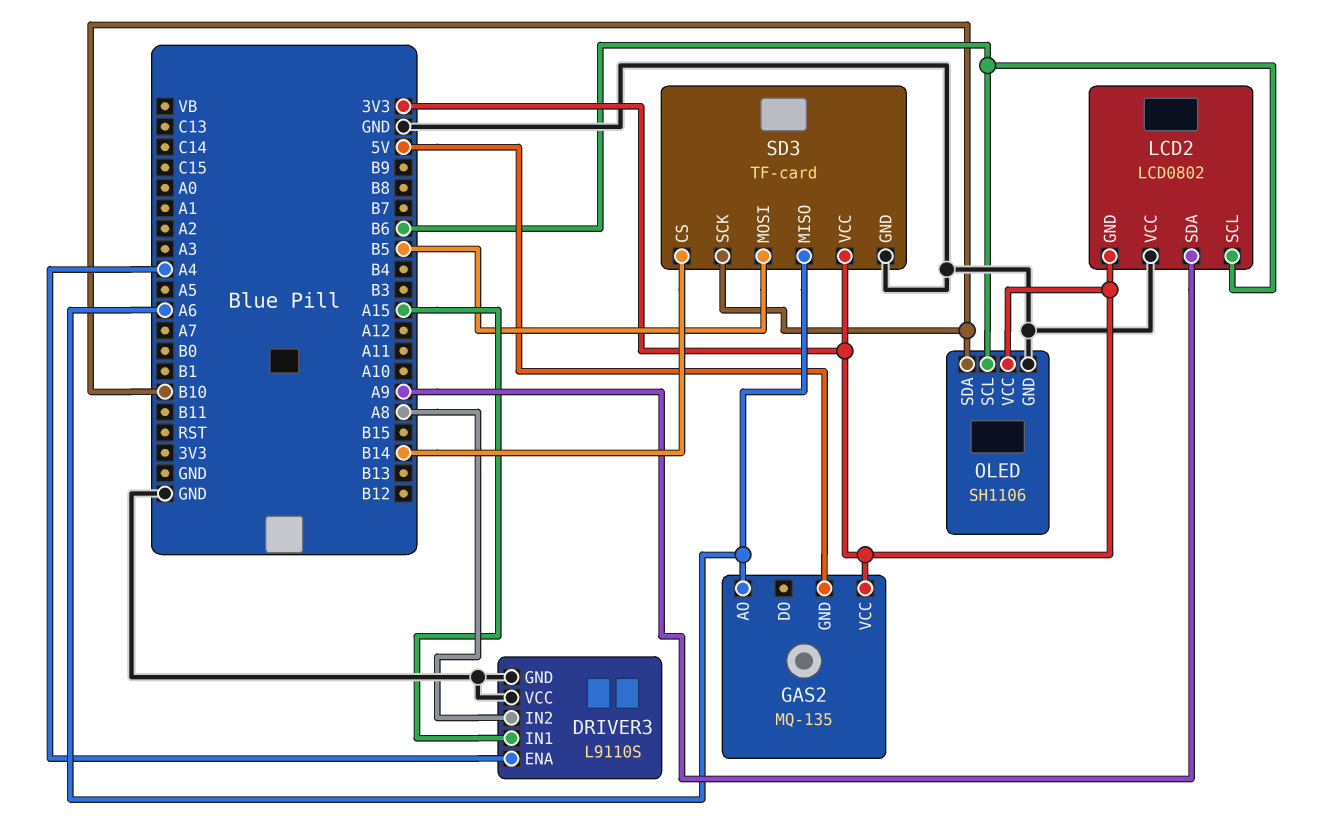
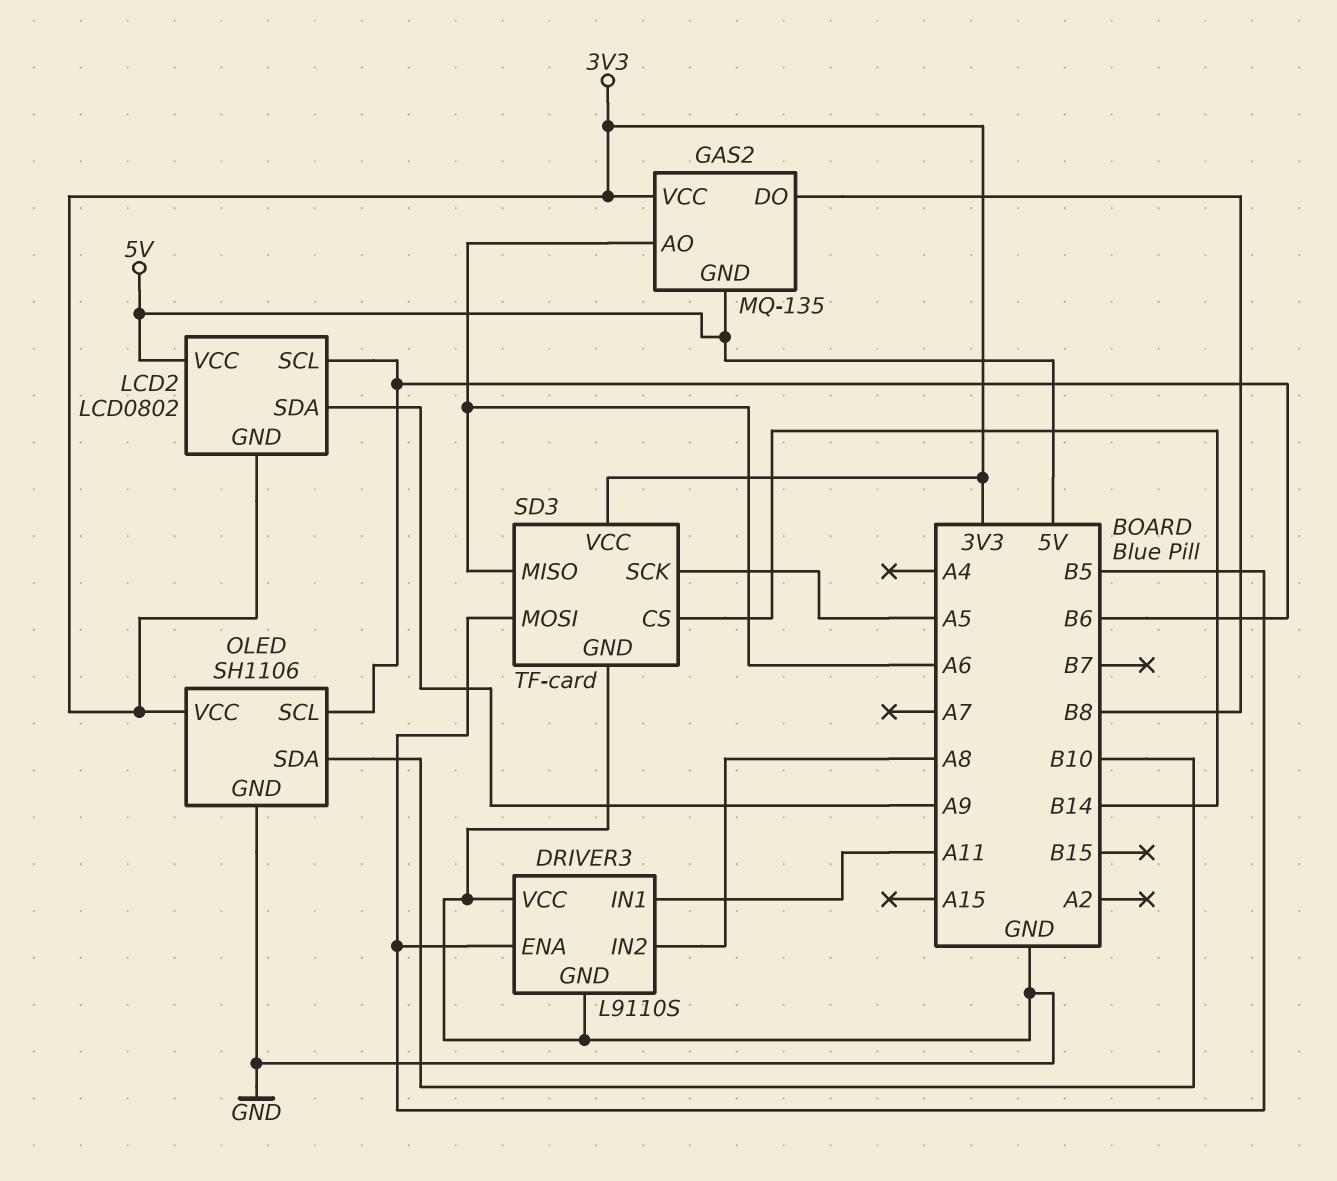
DRIVER3 pin ENA: A4 -> B5
DRIVER3 pin IN1: A15 -> A11
GAS2 pin DO: none -> B8
LCD2 pin VCC: GND -> 5V
SD3 pin SCK: B10 -> A5

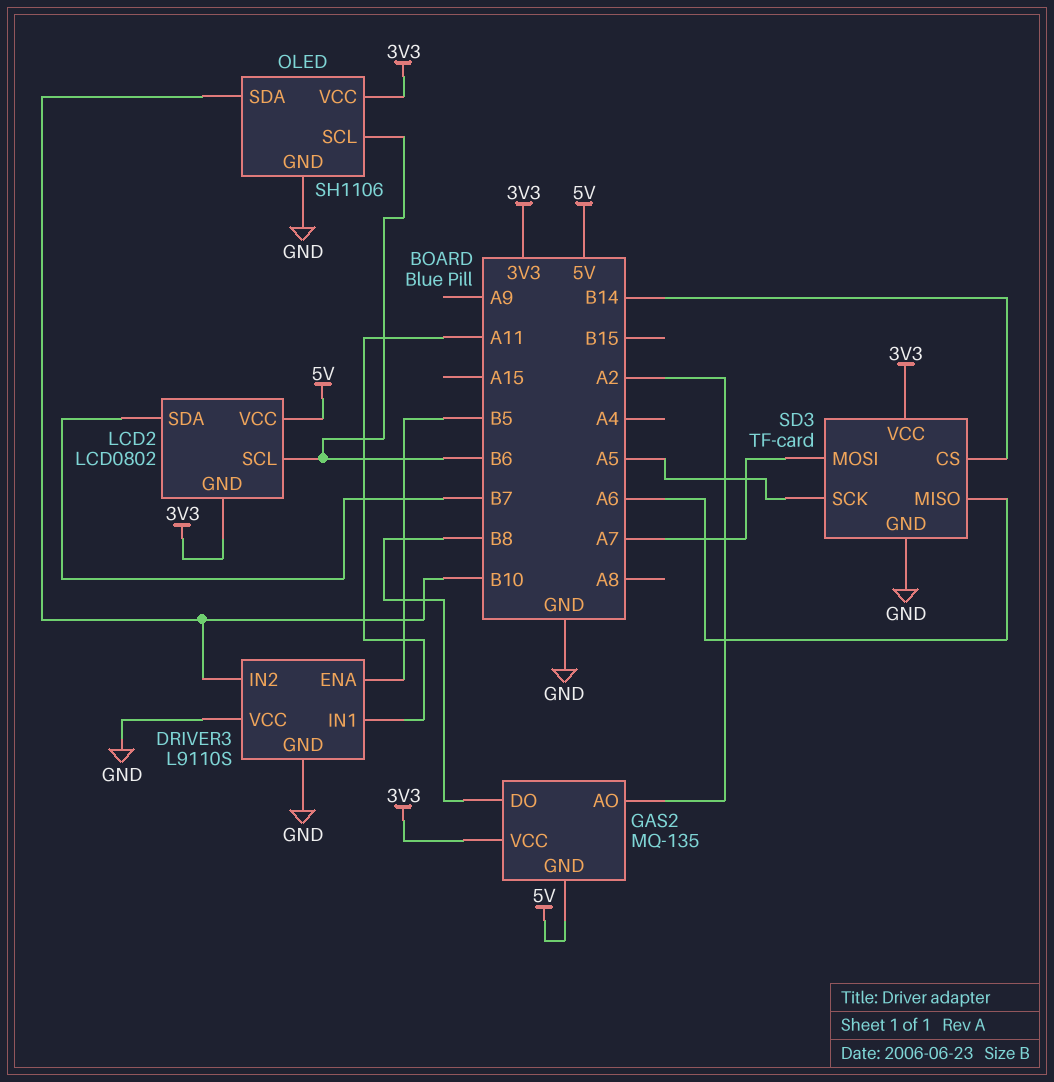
DRIVER3 pin IN2: A8 -> B10
GAS2 pin AO: A6 -> A2
LCD2 pin SDA: A9 -> B7
SD3 pin MOSI: B5 -> A7

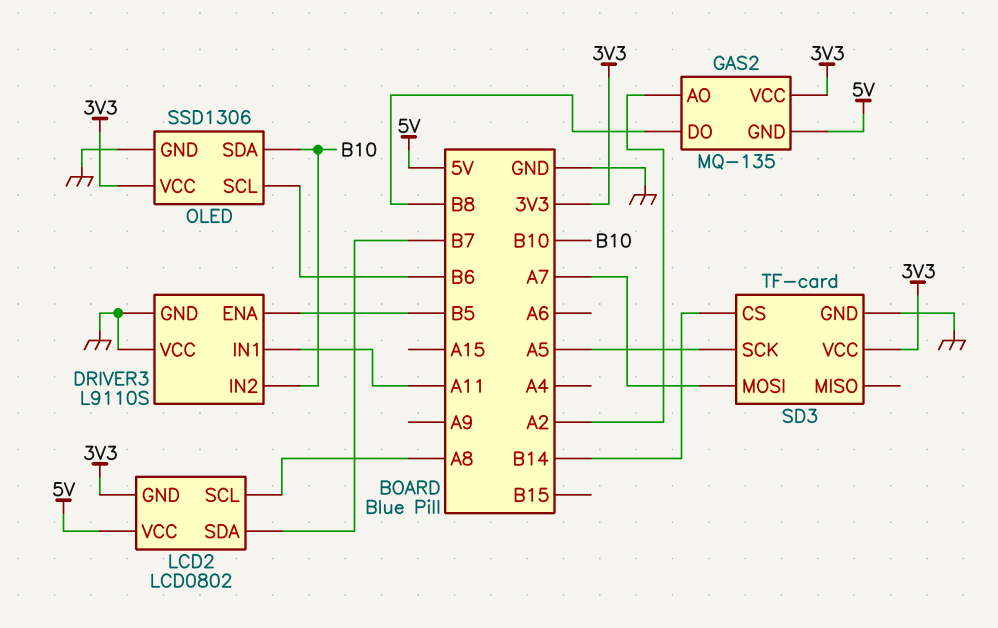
LCD2 pin SCL: B6 -> A8
OLED: SH1106 -> SSD1306
SD3 pin MISO: A6 -> none

